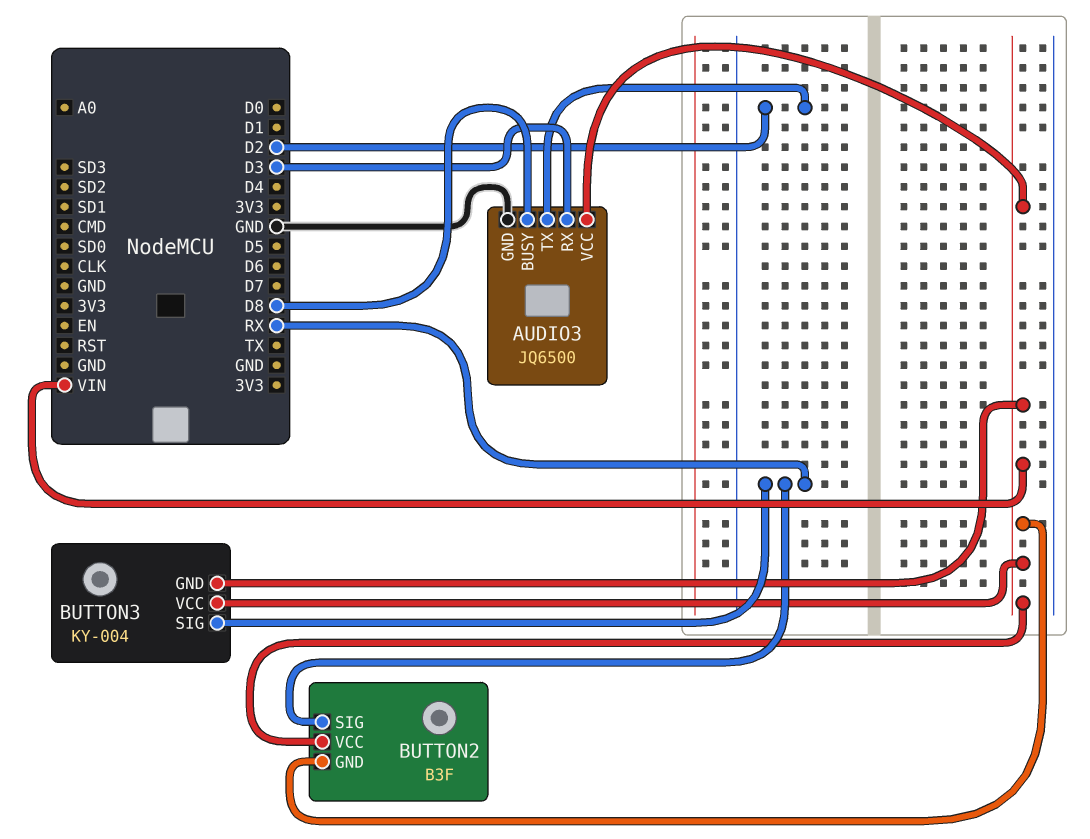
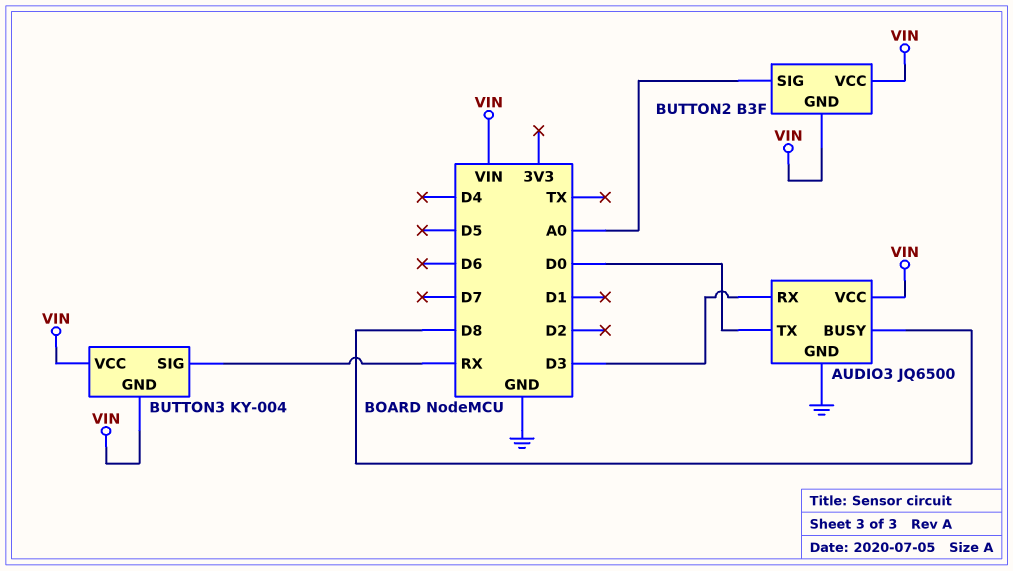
AUDIO3 pin TX: D2 -> D0
BUTTON2 pin SIG: RX -> A0

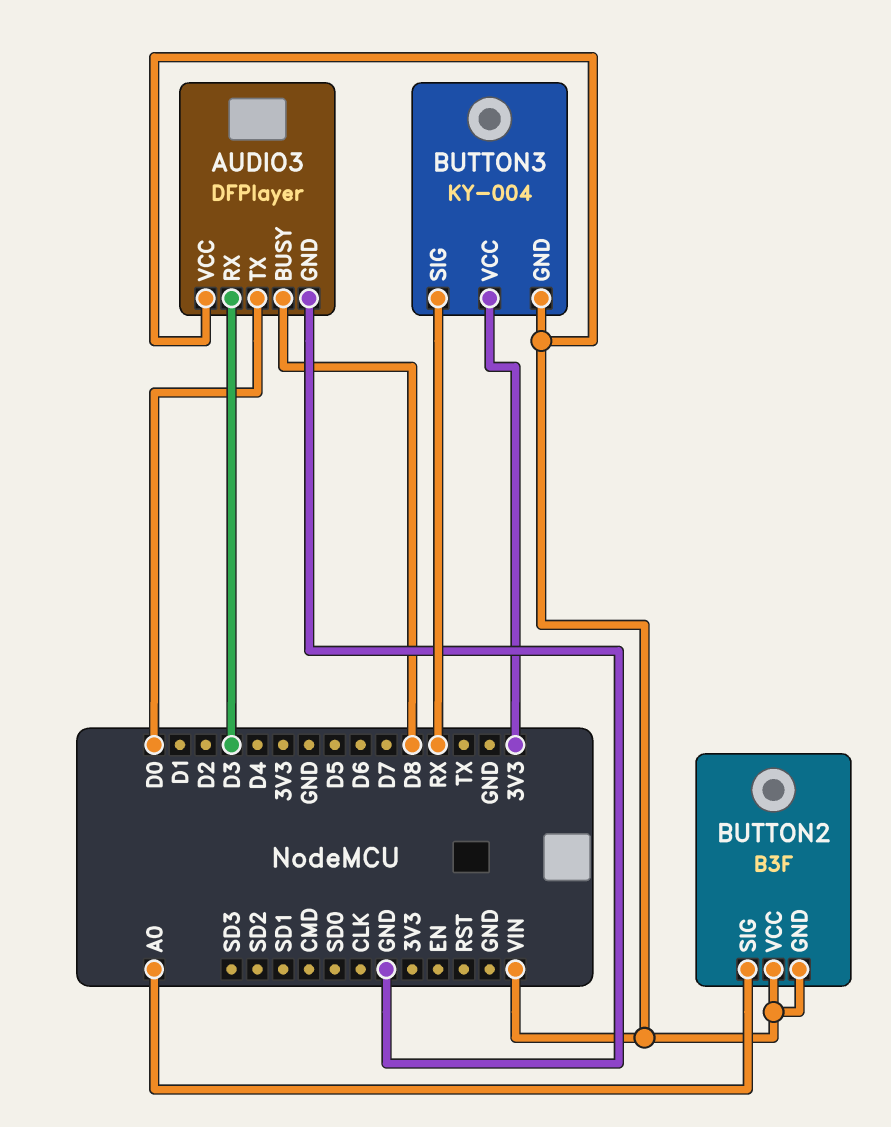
AUDIO3: JQ6500 -> DFPlayer
BUTTON3 pin VCC: VIN -> 3V3

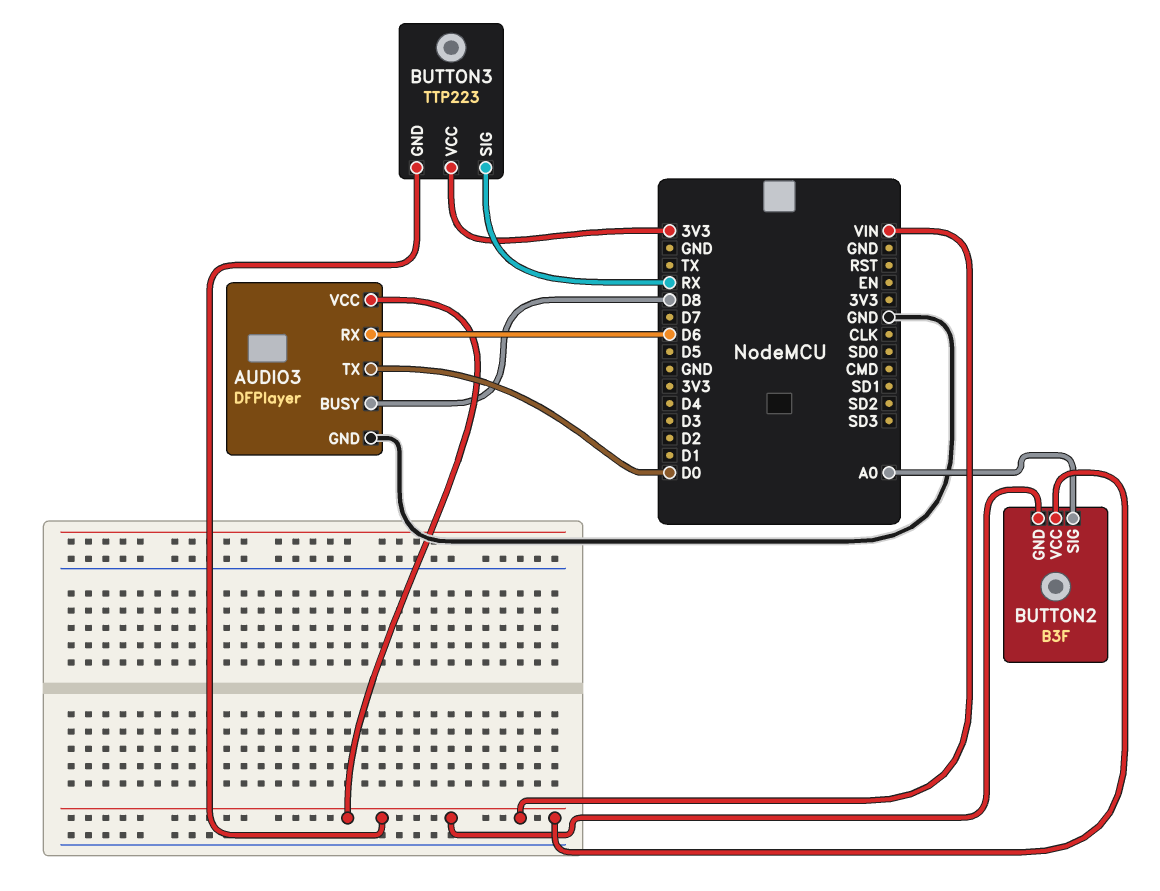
AUDIO3 pin RX: D3 -> D6
BUTTON3: KY-004 -> TTP223

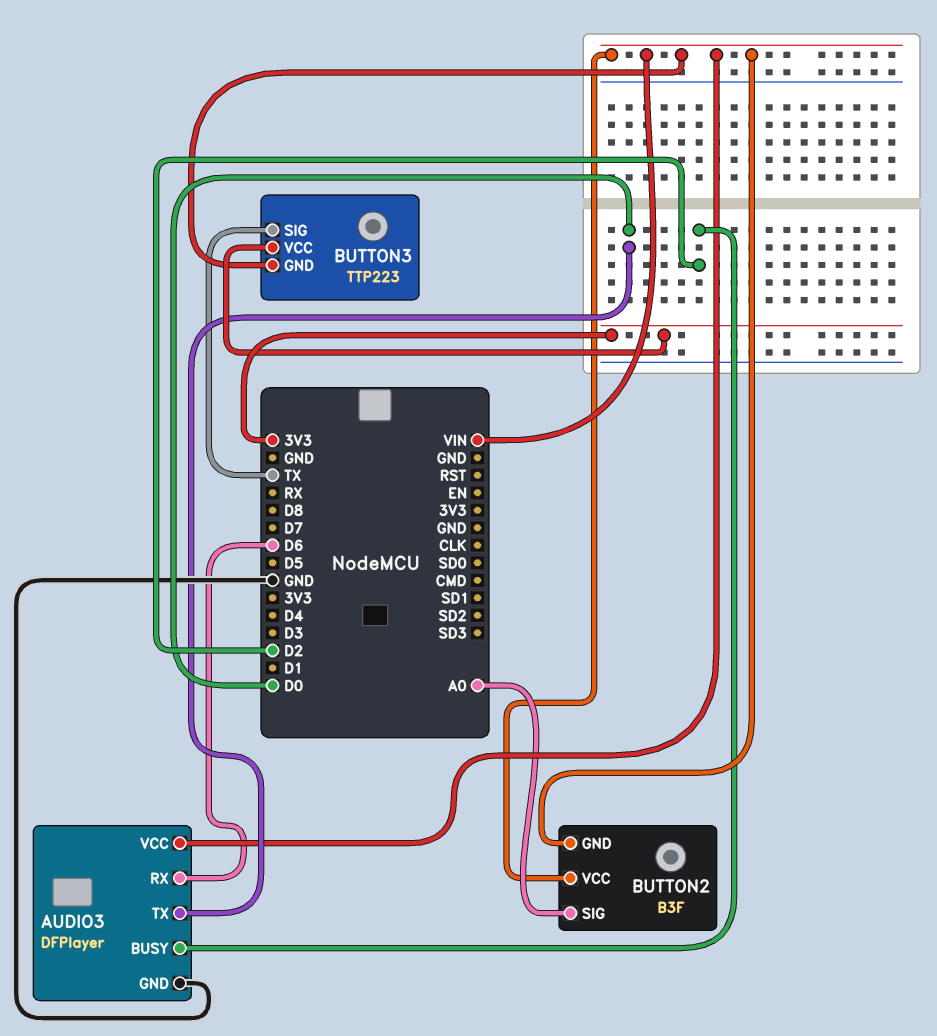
AUDIO3 pin BUSY: D8 -> D2
BUTTON3 pin SIG: RX -> TX

